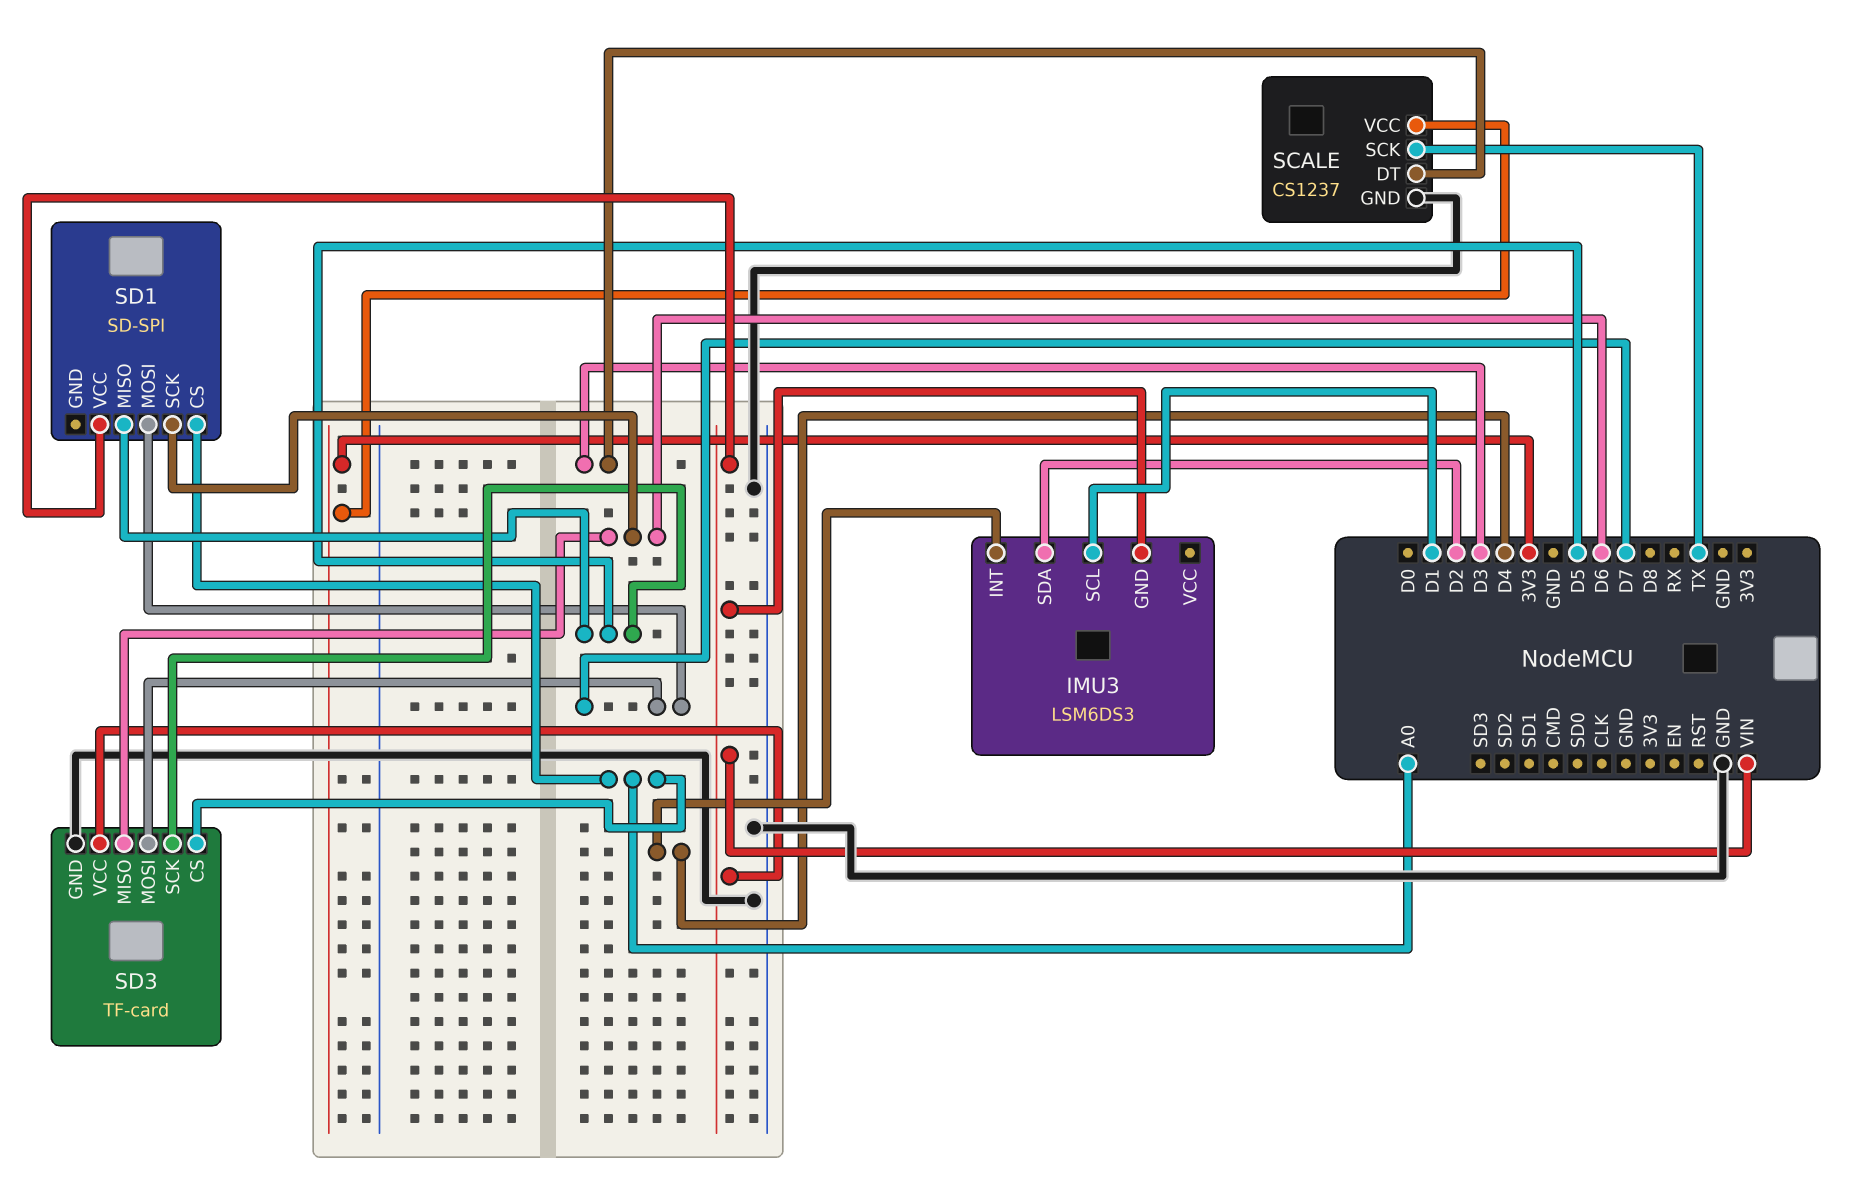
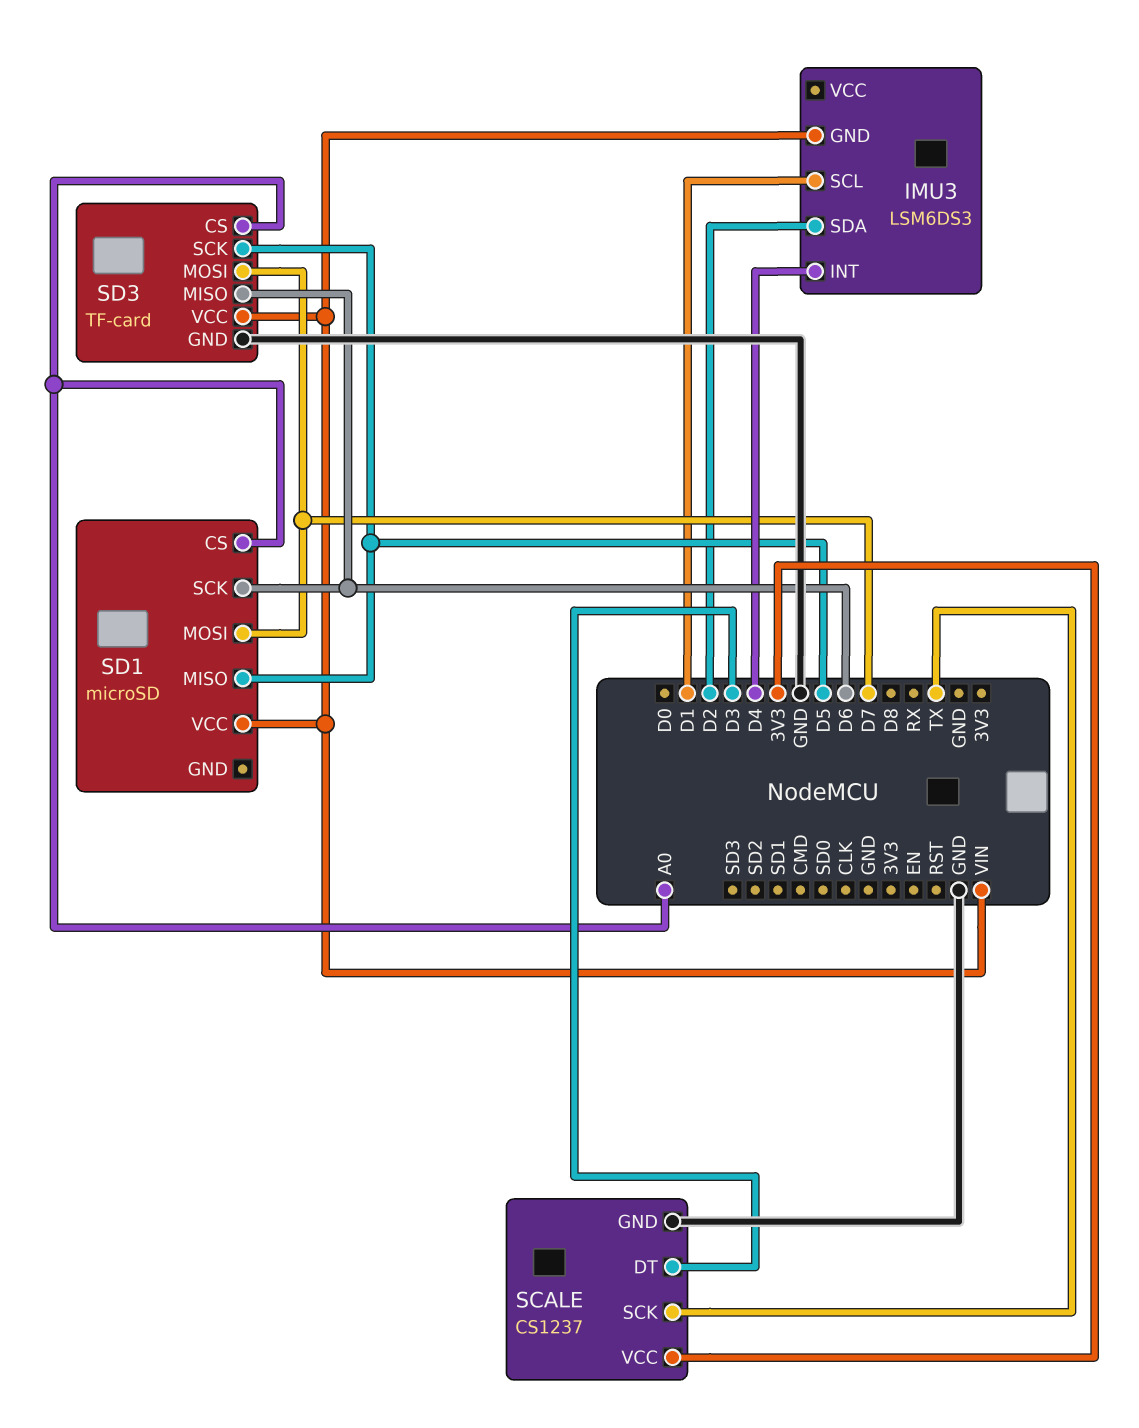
SD1: SD-SPI -> microSD

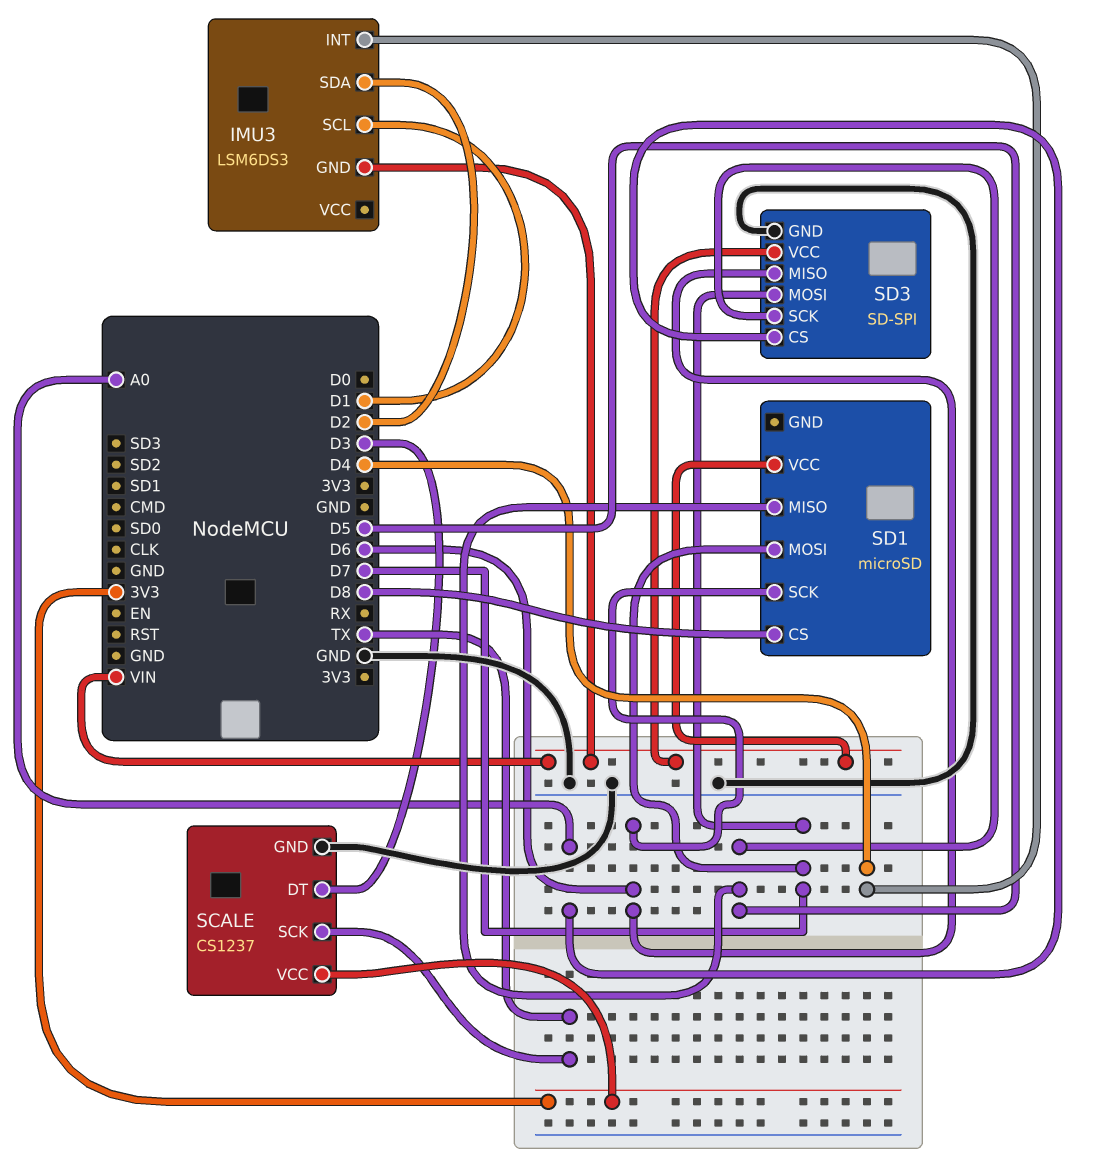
SD1 pin CS: A0 -> D8
SD3: TF-card -> SD-SPI

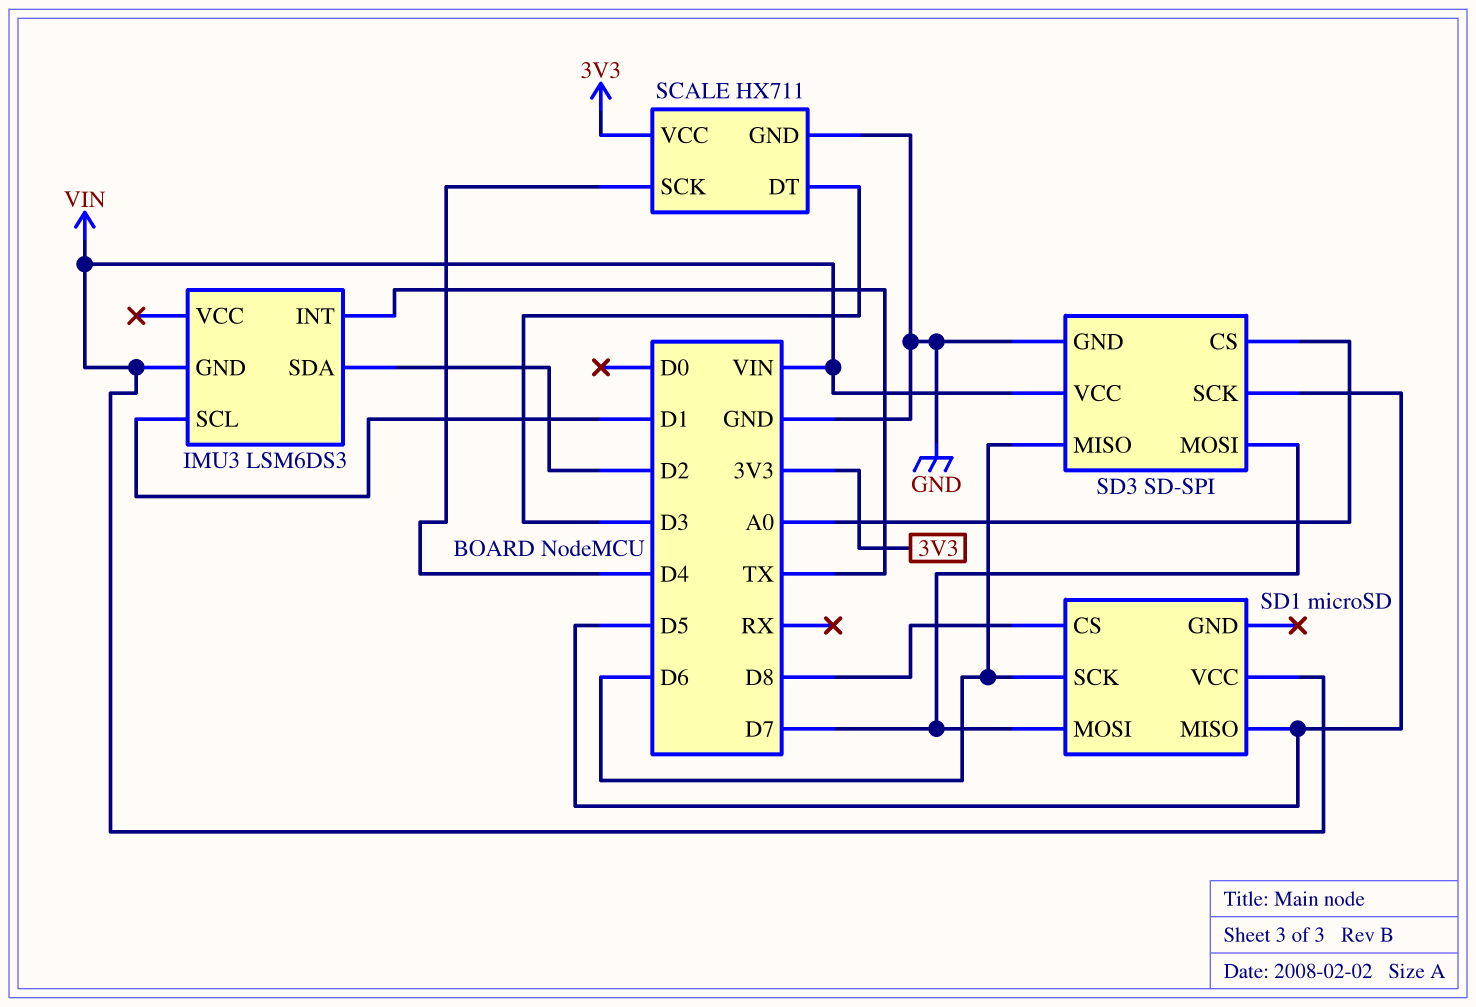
IMU3 pin INT: D4 -> TX
SCALE: CS1237 -> HX711
SCALE pin SCK: TX -> D4

